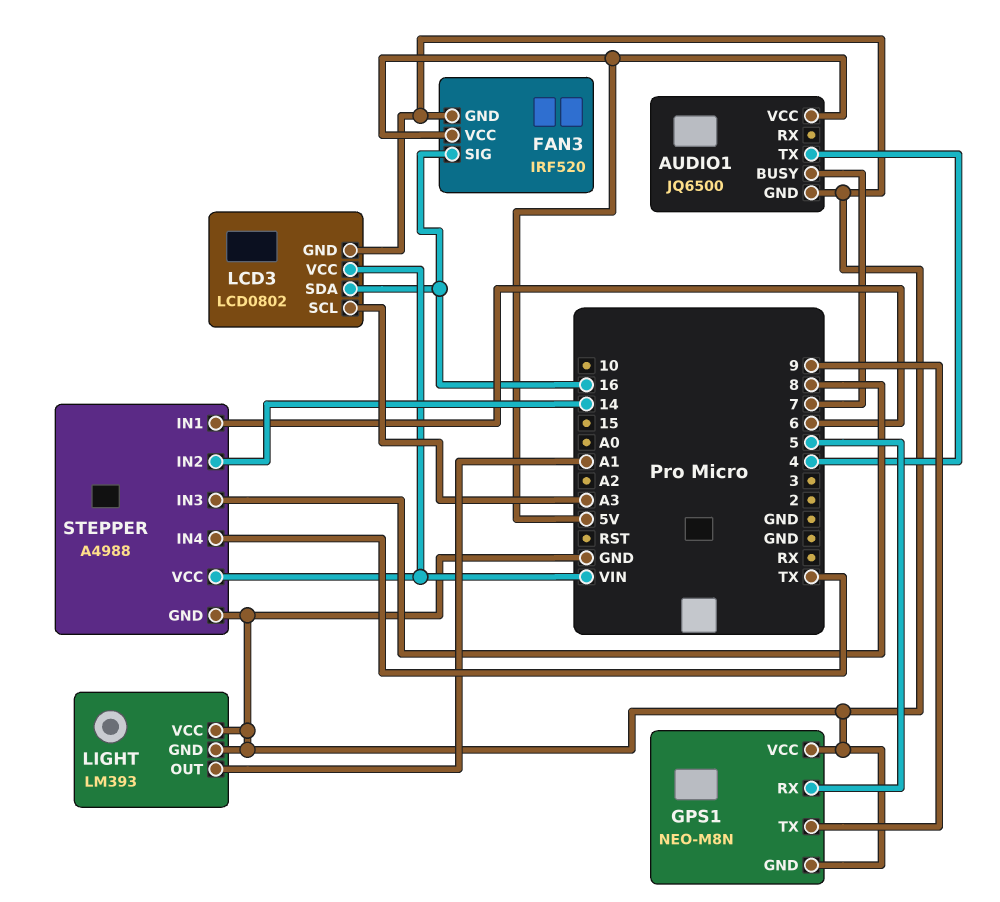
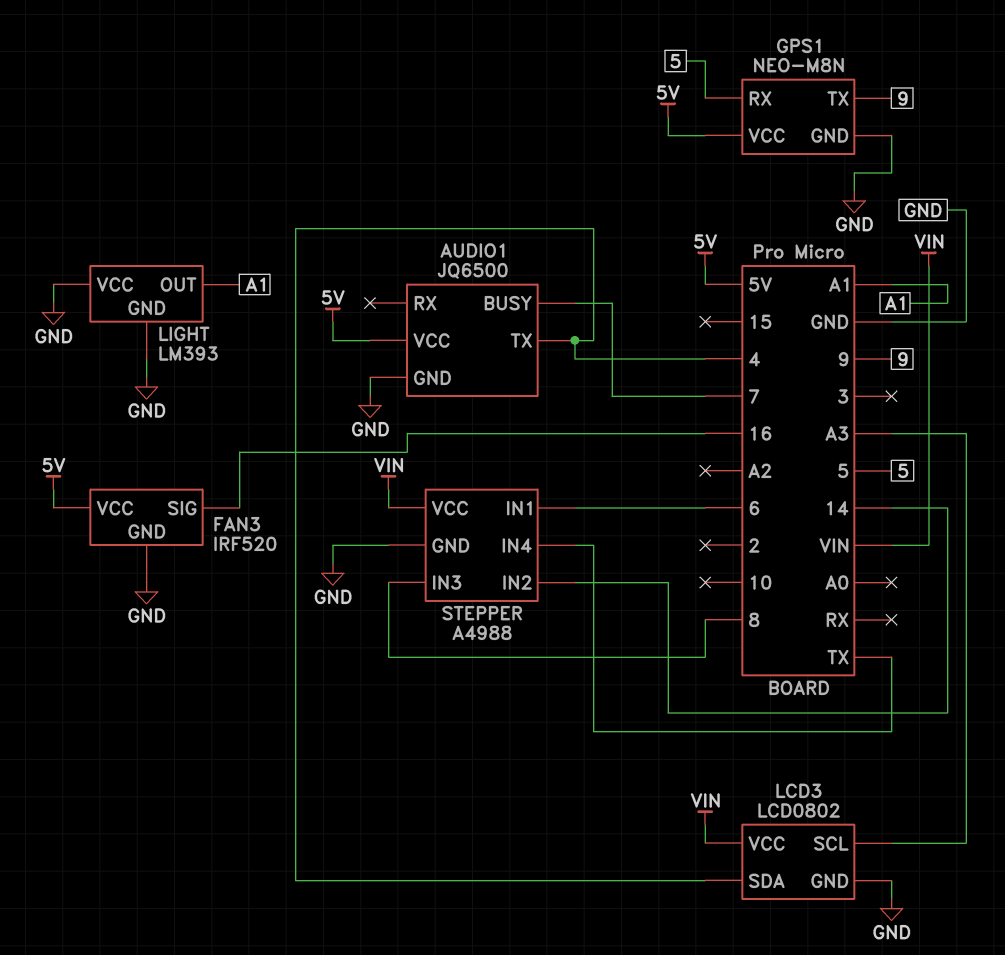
GPS1 pin VCC: GND -> 5V
LCD3 pin SDA: 16 -> 4

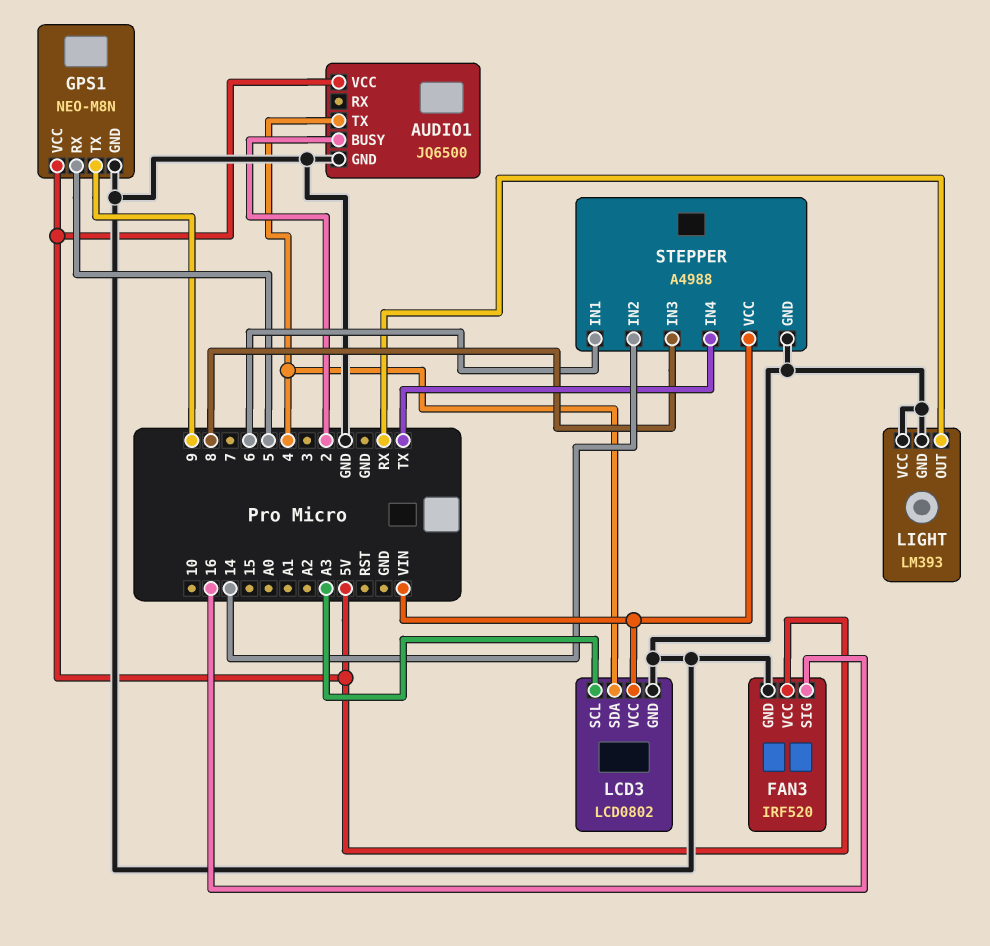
AUDIO1 pin BUSY: 7 -> 2
LIGHT pin OUT: A1 -> RX

